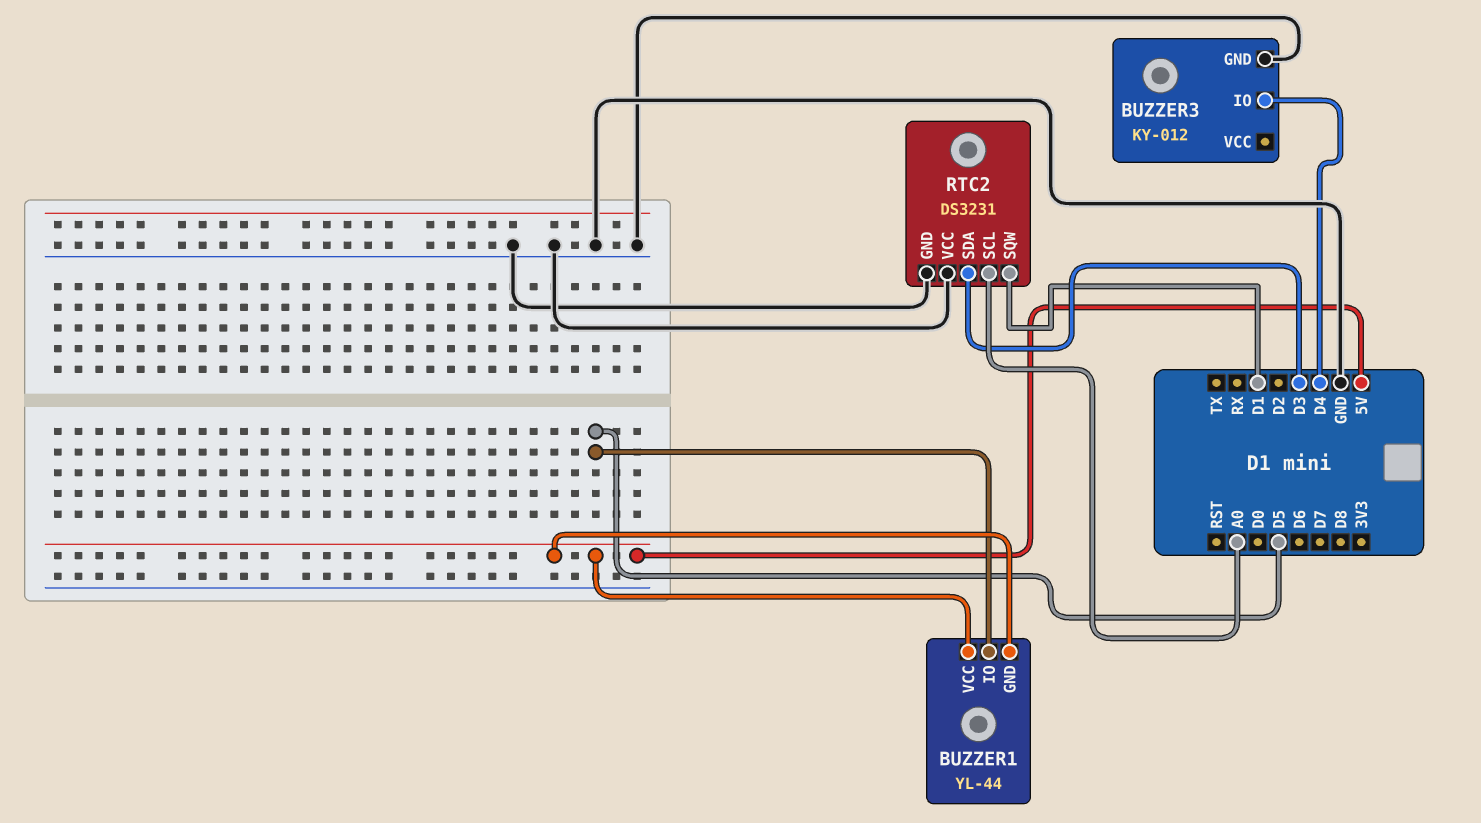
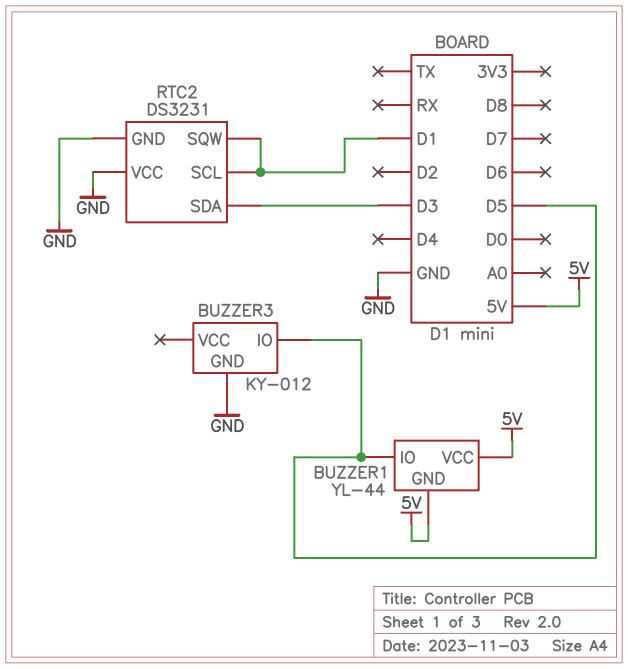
BUZZER3 pin IO: D4 -> D5
RTC2 pin SCL: A0 -> D1

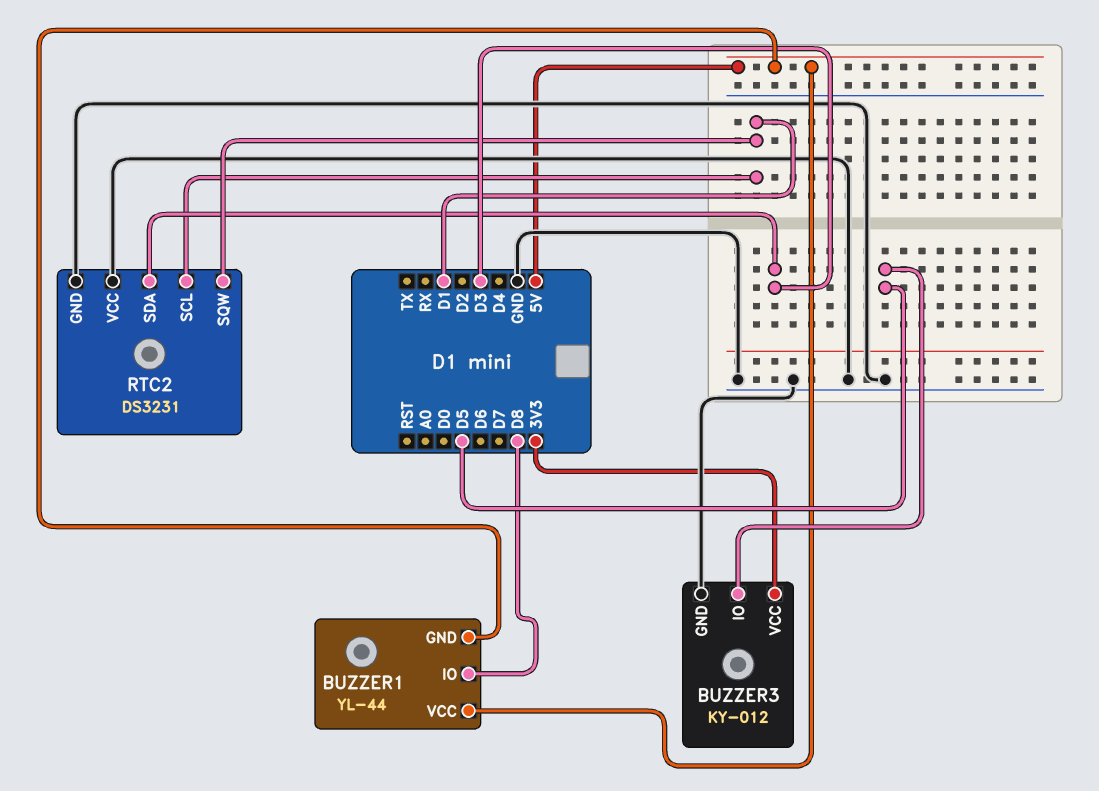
BUZZER1 pin IO: D5 -> D8
BUZZER3 pin VCC: none -> 3V3

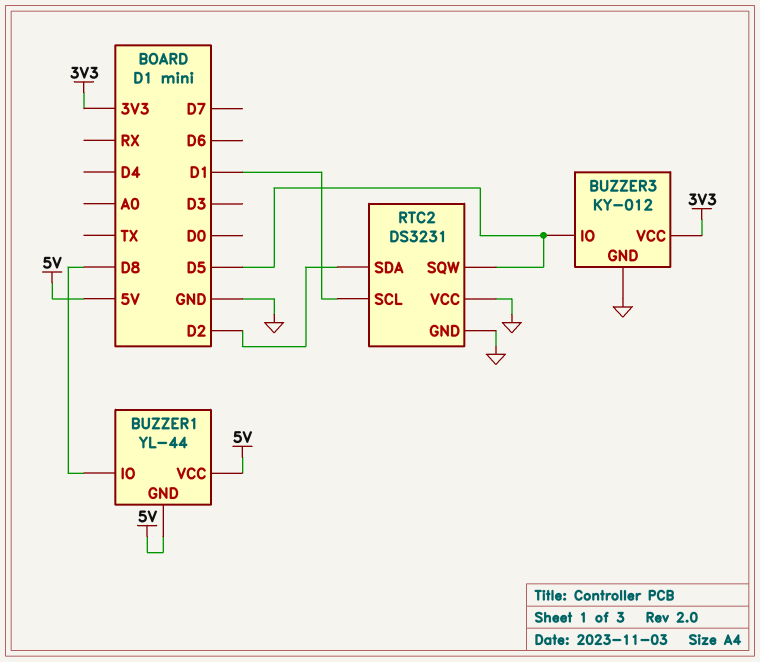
RTC2 pin SDA: D3 -> D2
RTC2 pin SQW: D1 -> D5

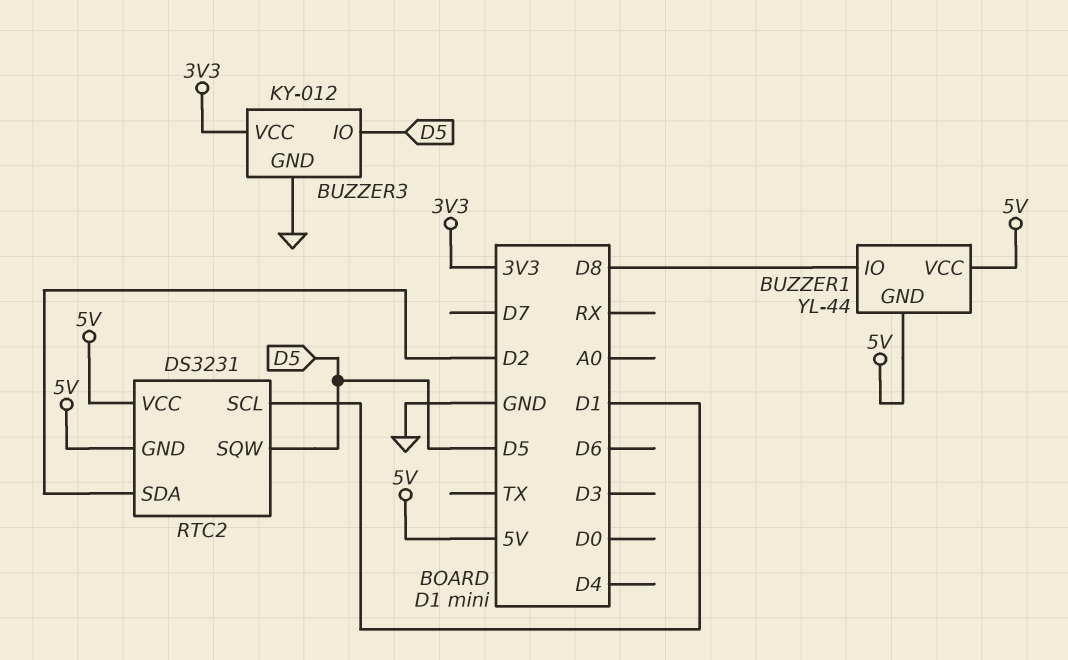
RTC2 pin GND: GND -> 5V
RTC2 pin VCC: GND -> 5V

